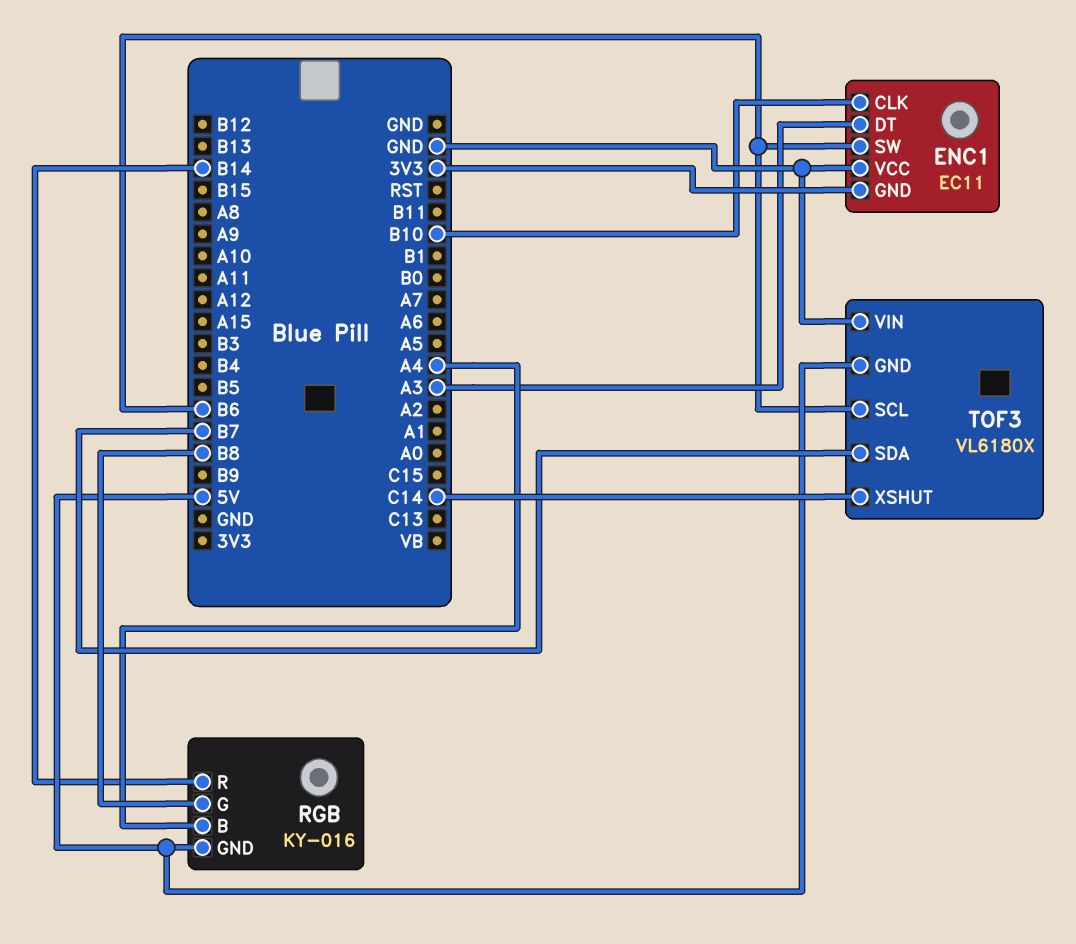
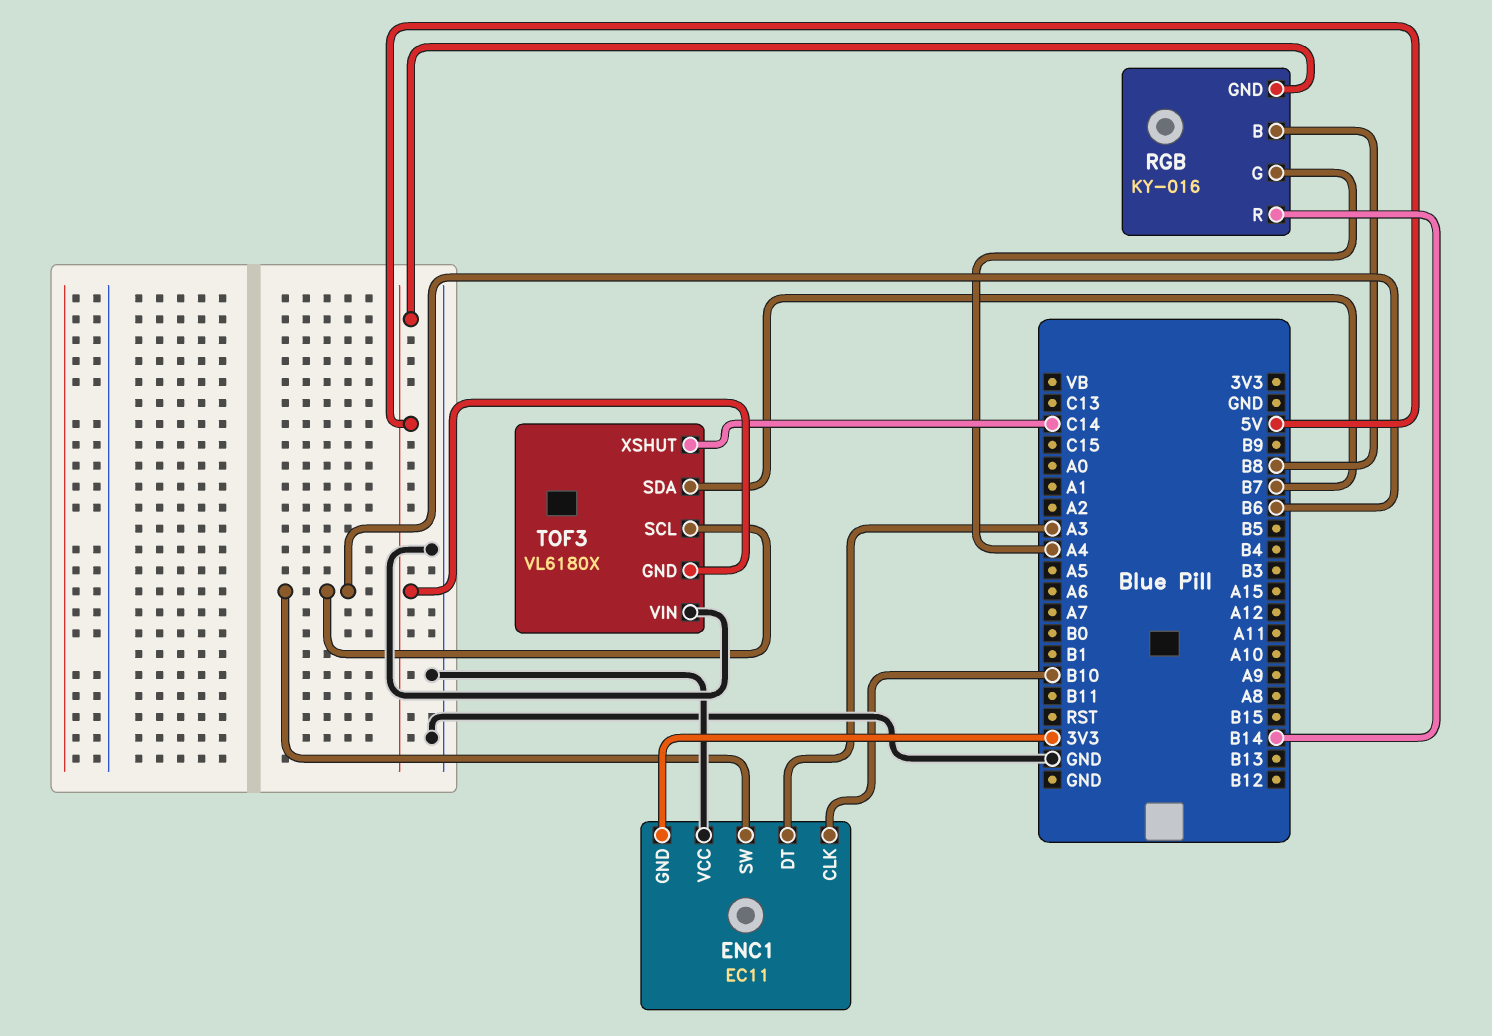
RGB pin B: A4 -> B8
RGB pin G: B8 -> A4

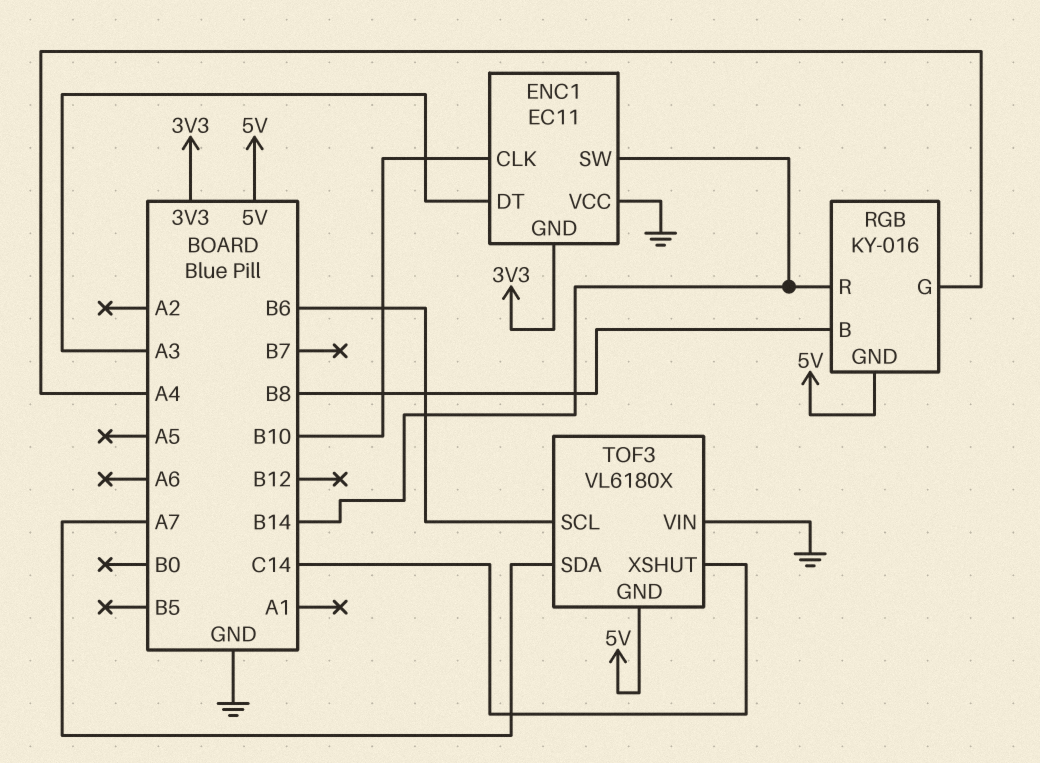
ENC1 pin SW: B6 -> B14
TOF3 pin SDA: B7 -> A7

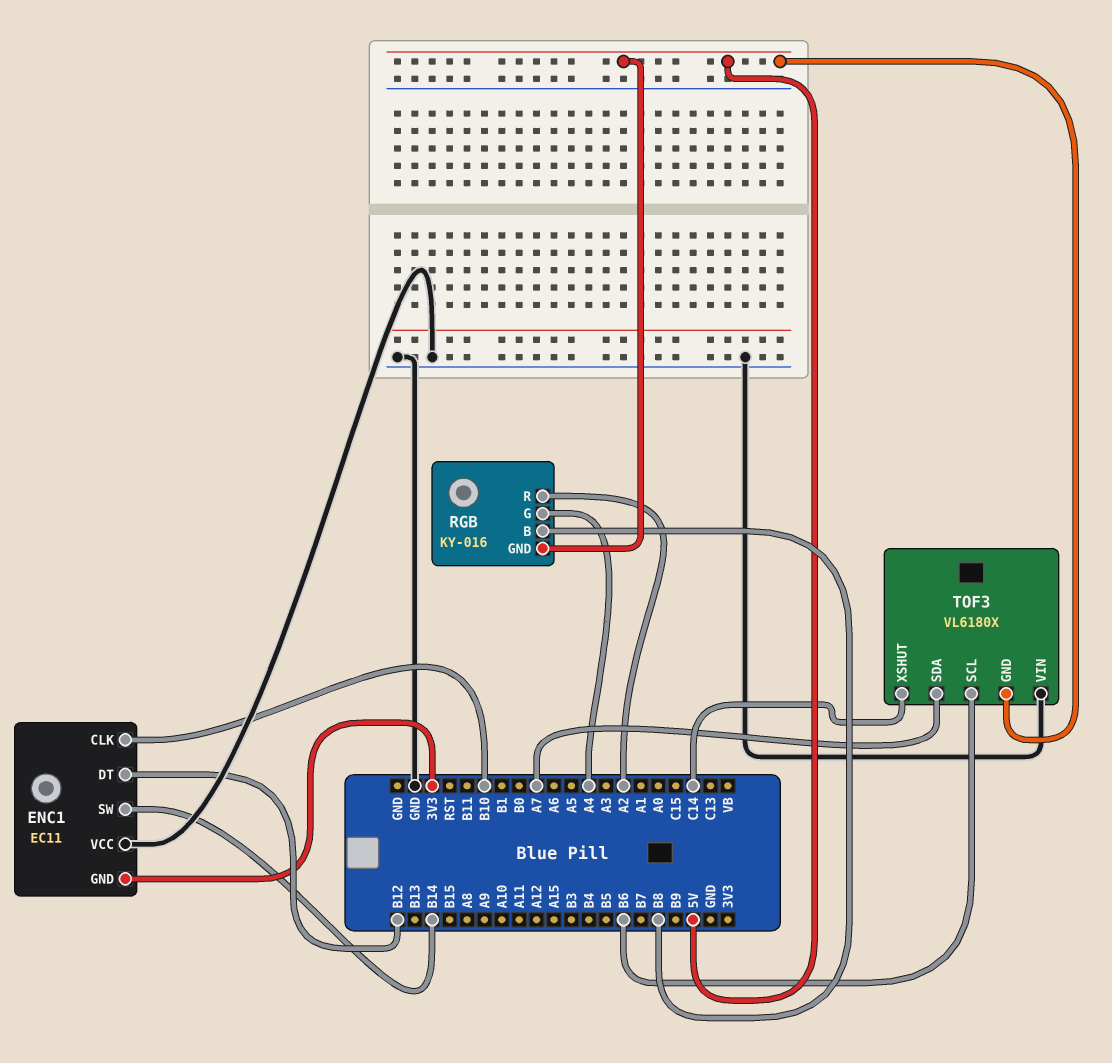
ENC1 pin DT: A3 -> B12
RGB pin R: B14 -> A2

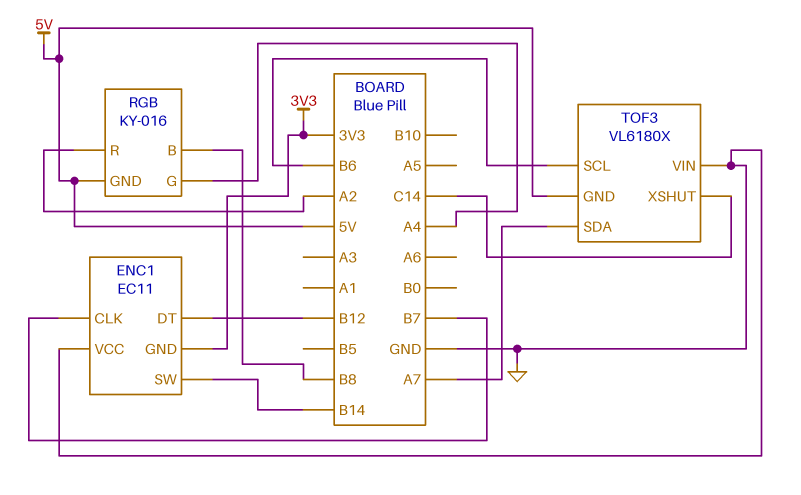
ENC1 pin CLK: B10 -> B7

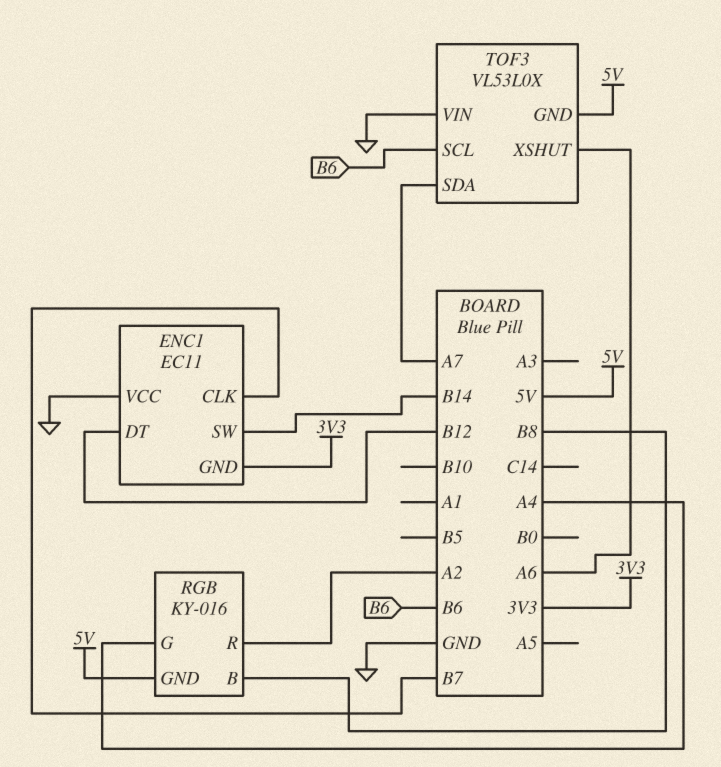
TOF3: VL6180X -> VL53L0X
TOF3 pin XSHUT: C14 -> A6

